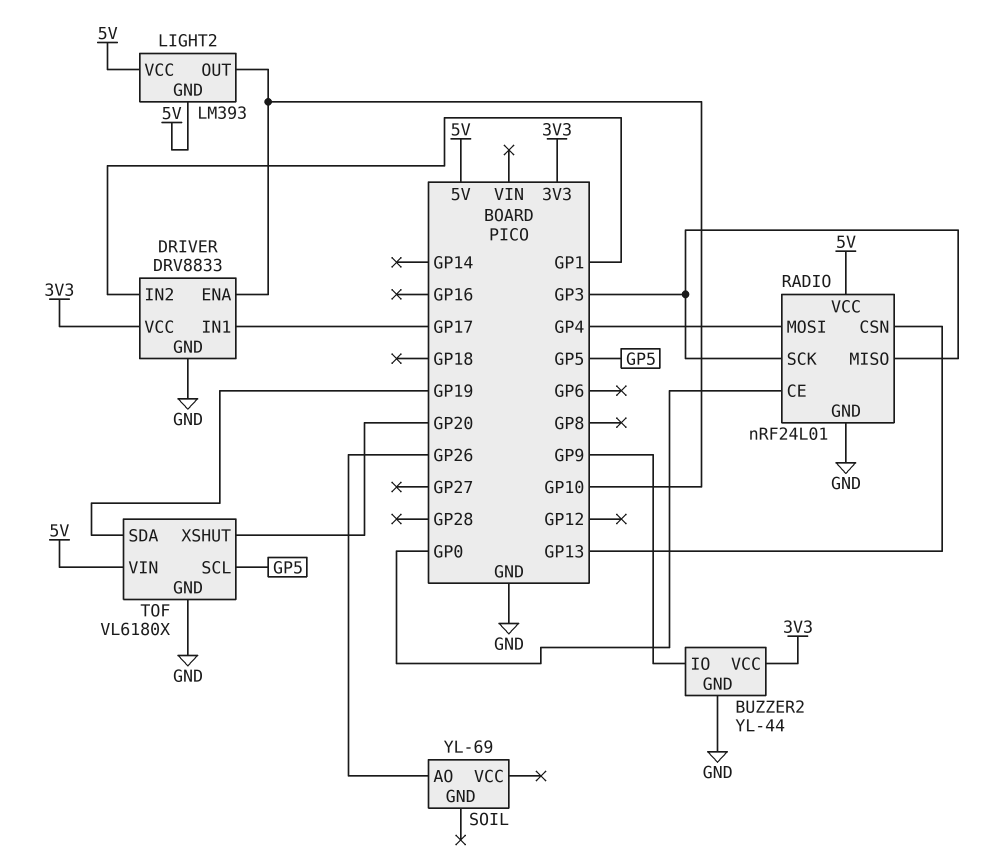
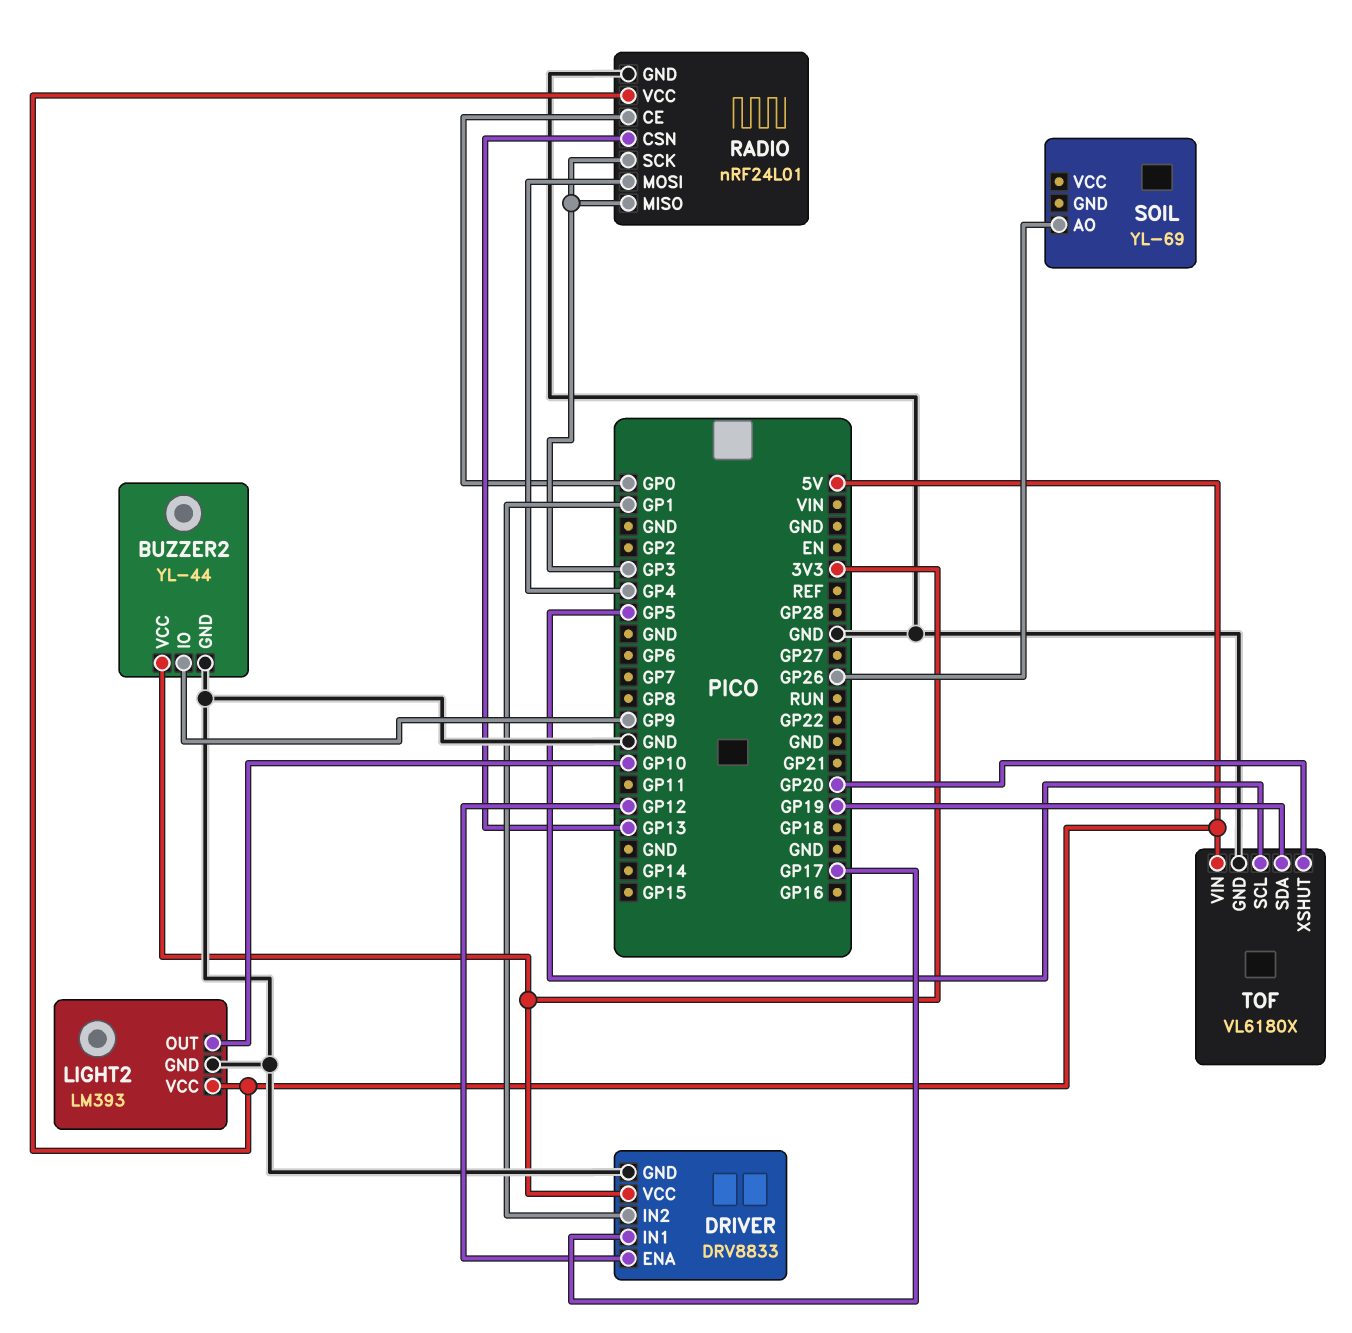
DRIVER pin ENA: GP10 -> GP12
LIGHT2 pin GND: 5V -> GND

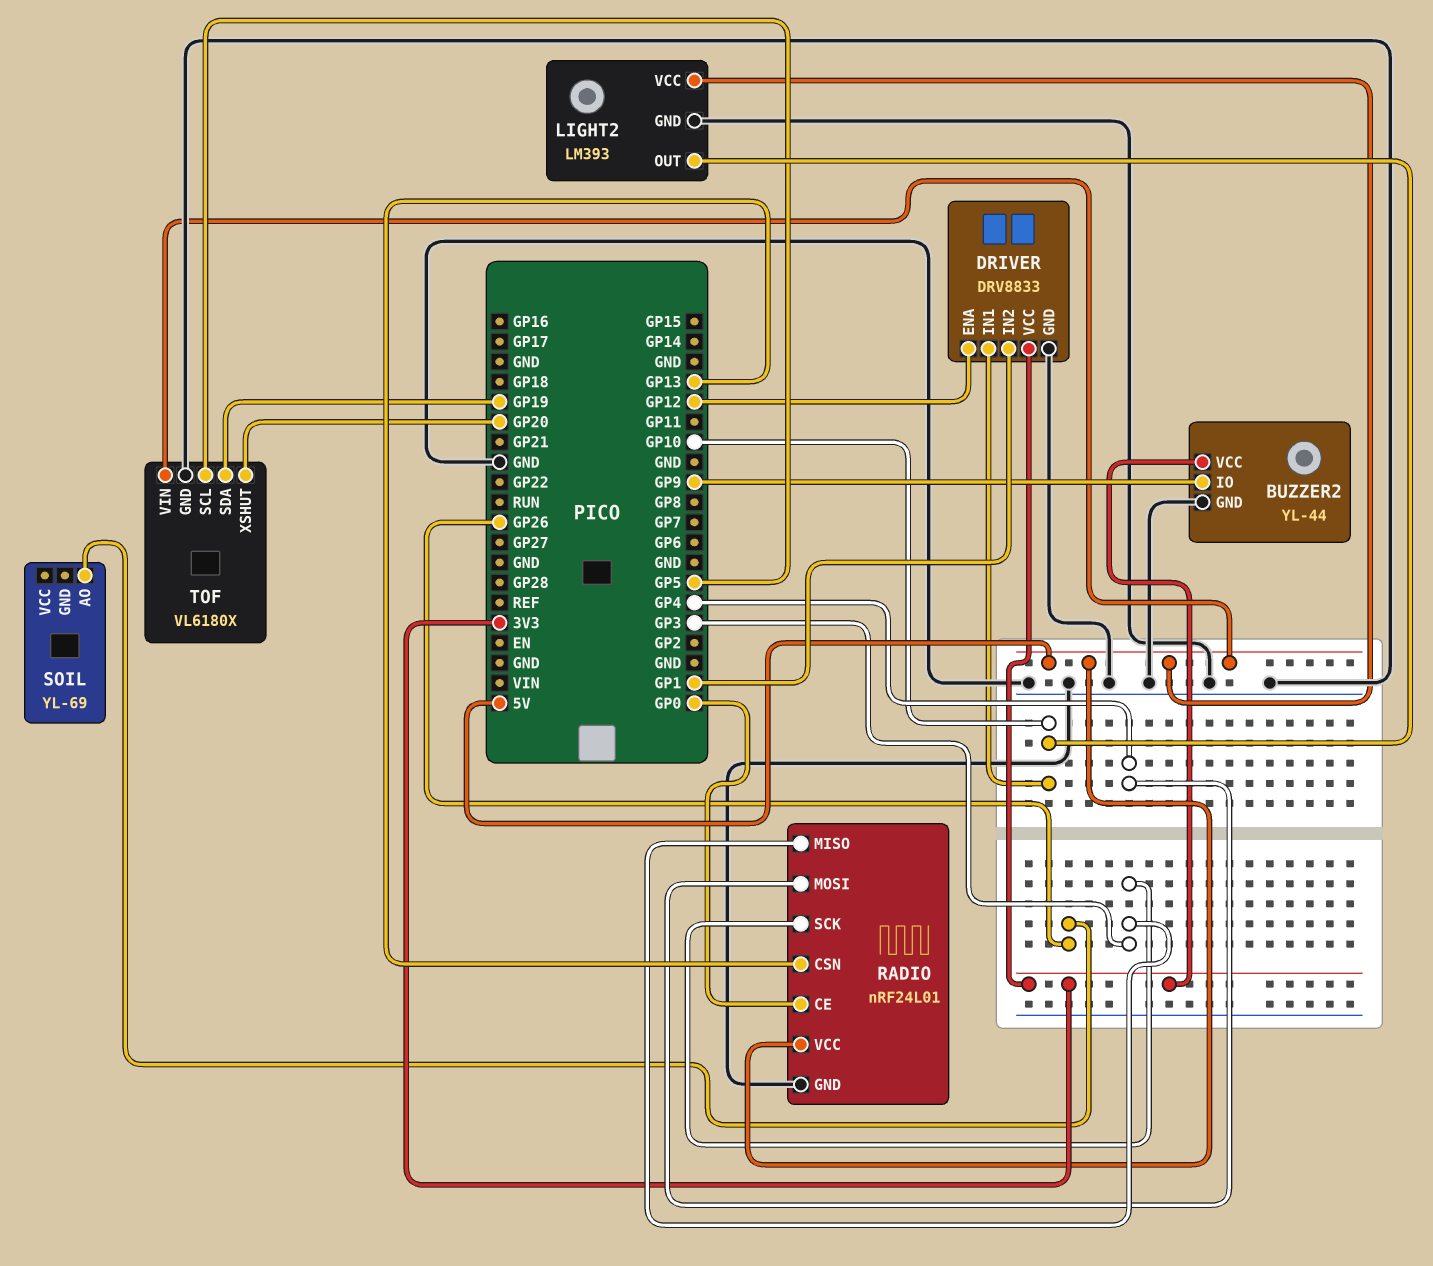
DRIVER pin IN1: GP17 -> GP10

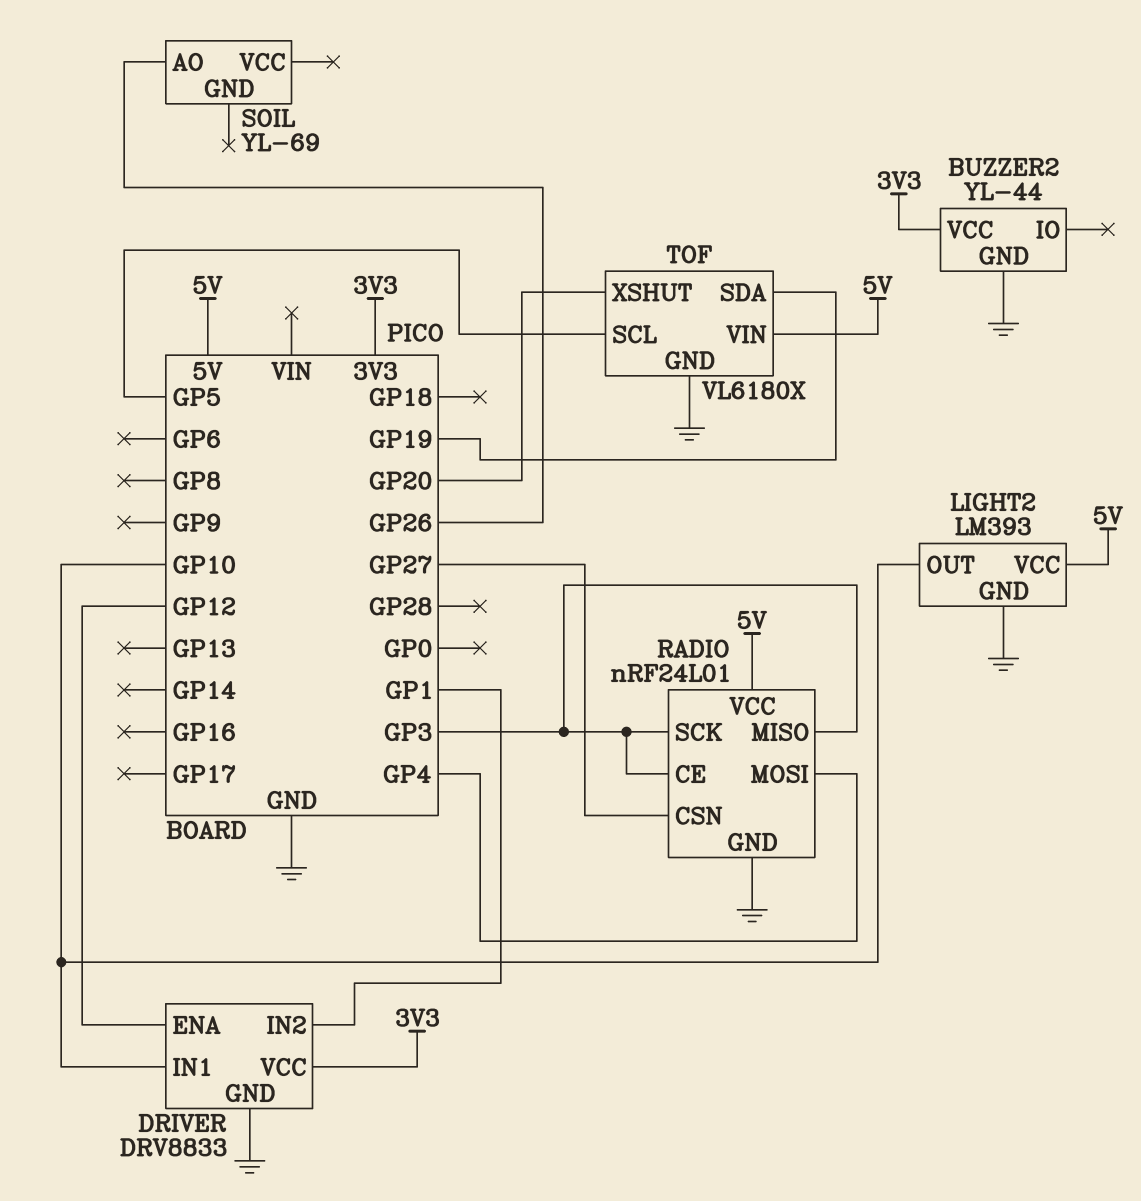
BUZZER2 pin IO: GP9 -> none
RADIO pin CE: GP0 -> GP3
RADIO pin CSN: GP13 -> GP27

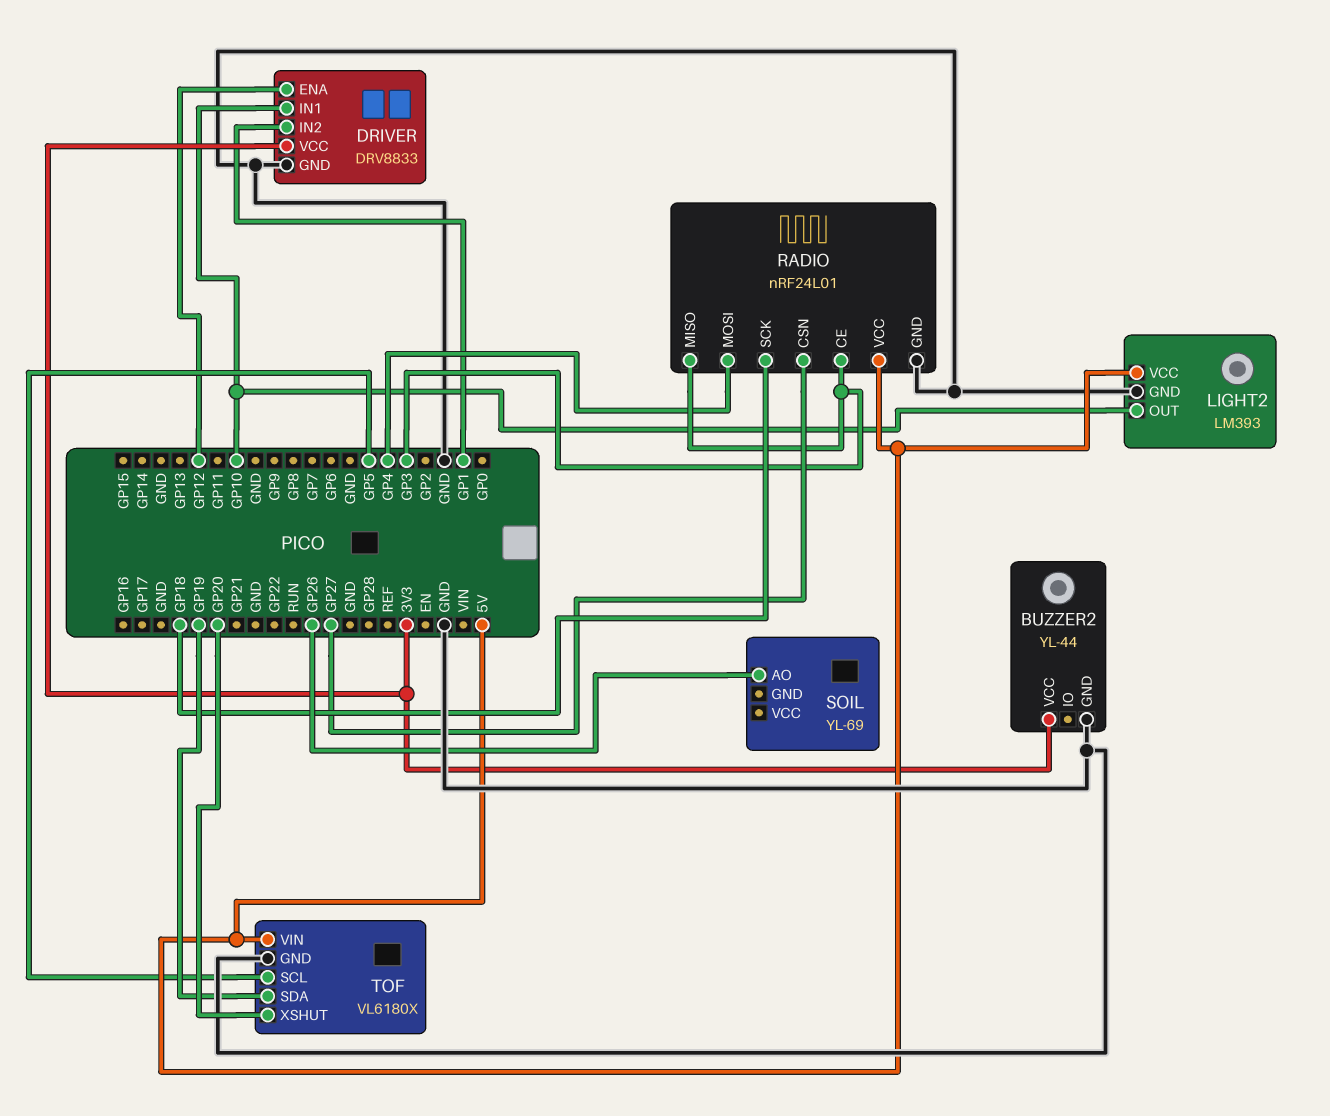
RADIO pin SCK: GP3 -> GP18

